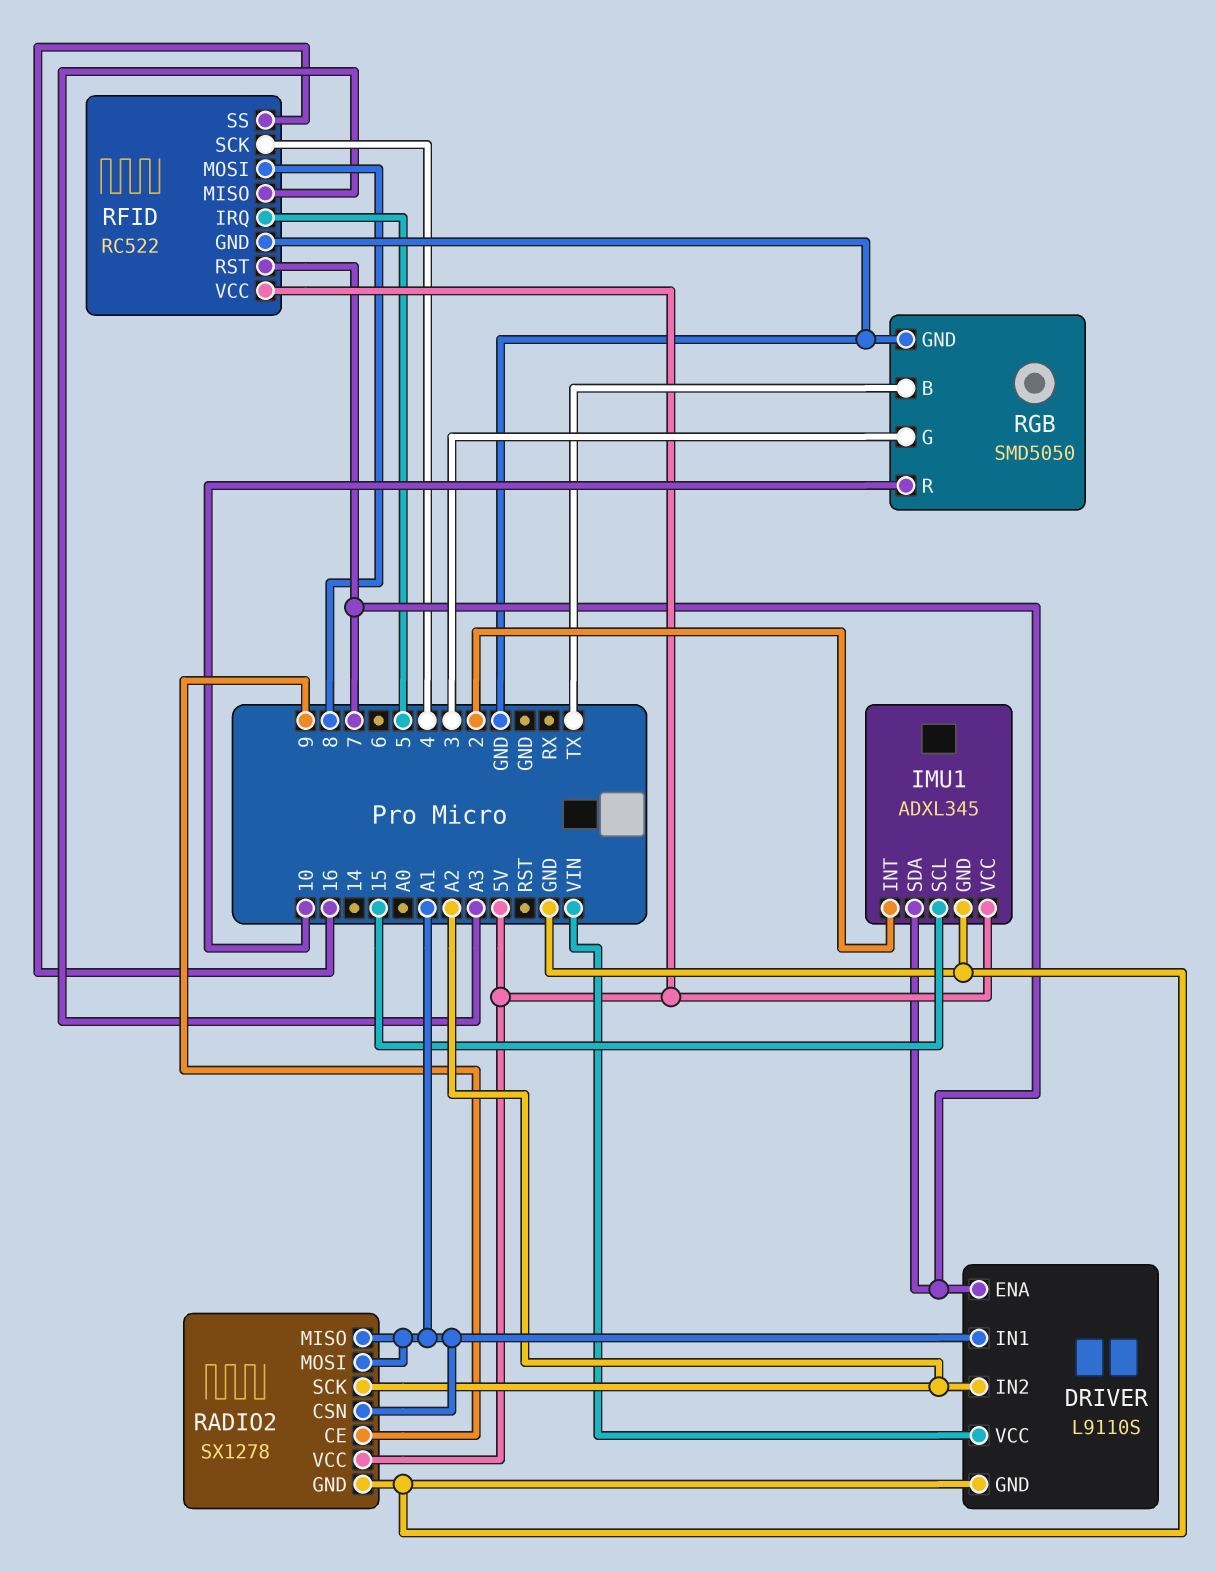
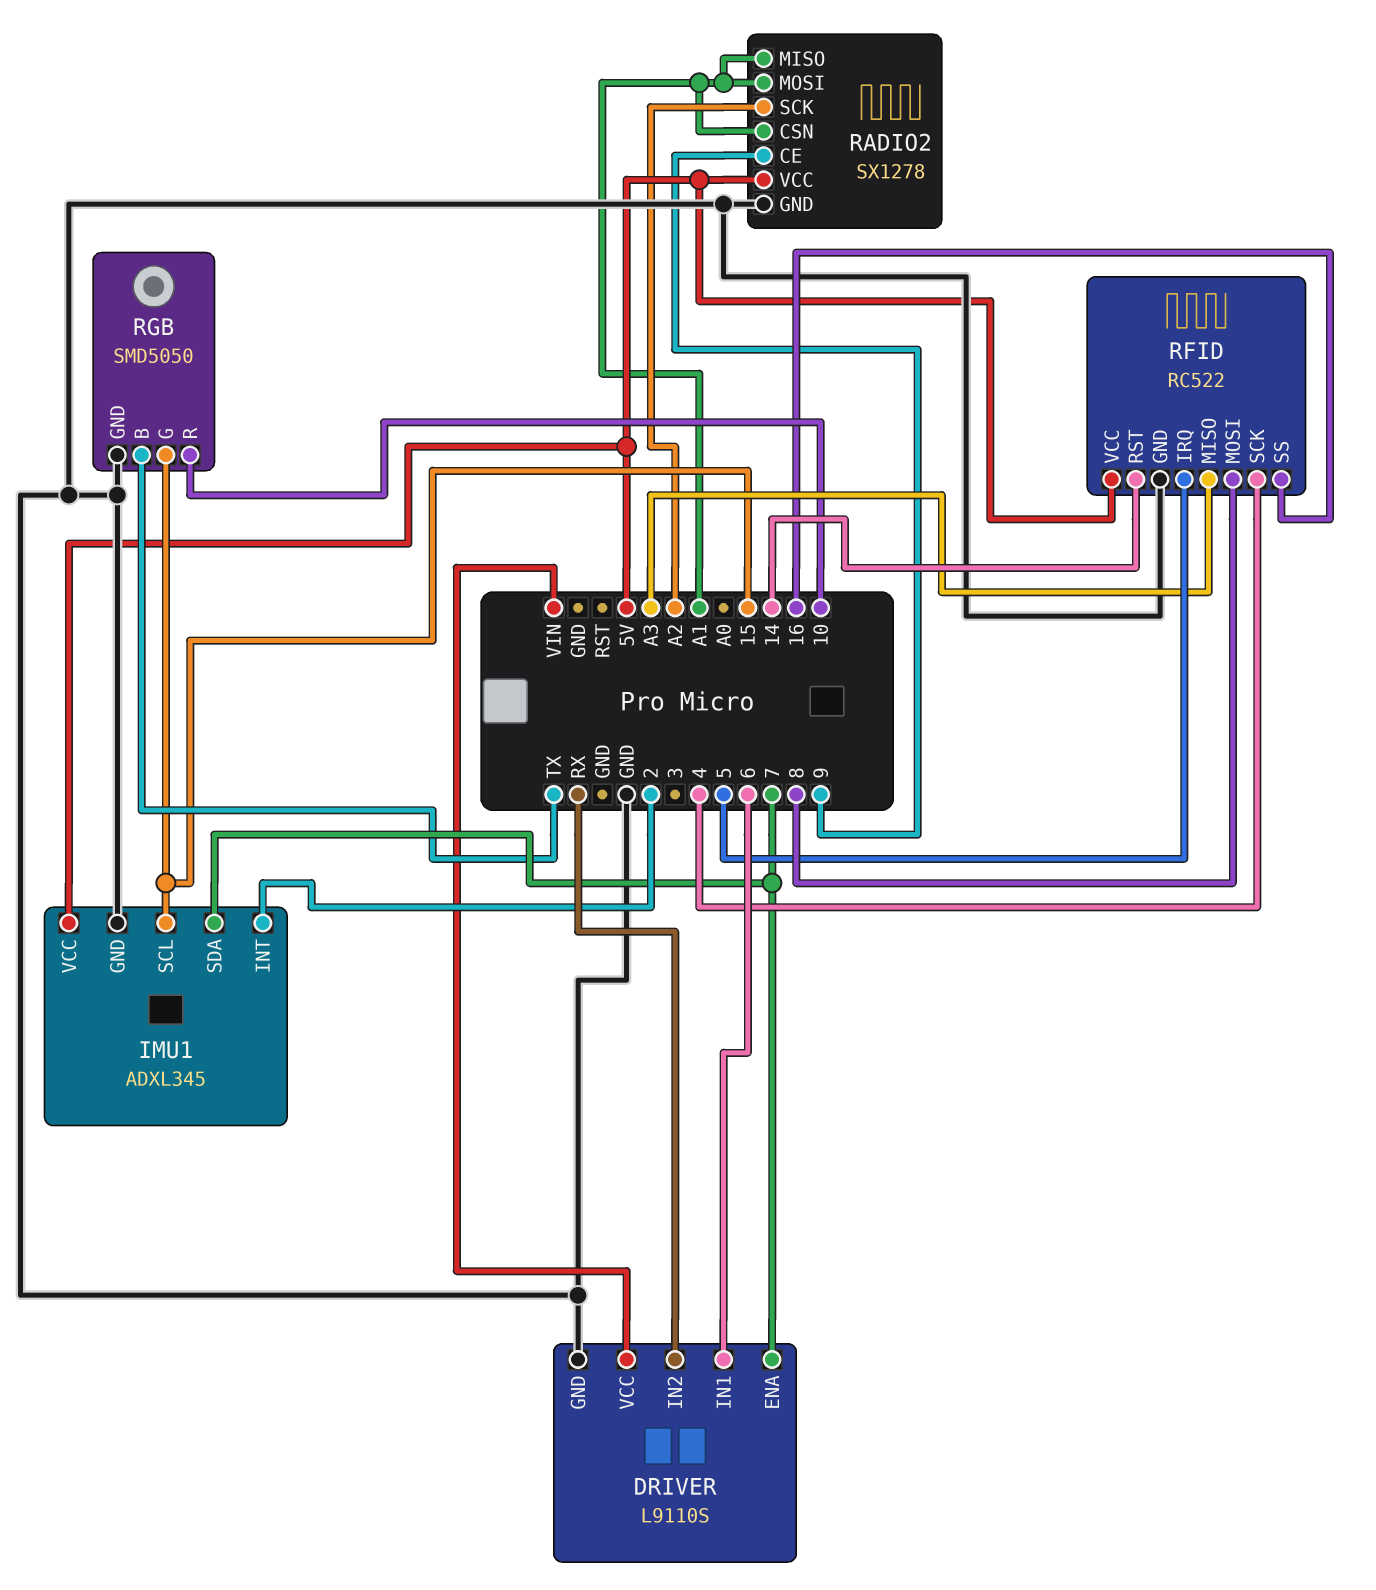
DRIVER pin IN1: A1 -> 6
DRIVER pin IN2: A2 -> RX
RFID pin RST: 7 -> 14
RGB pin G: 3 -> 15

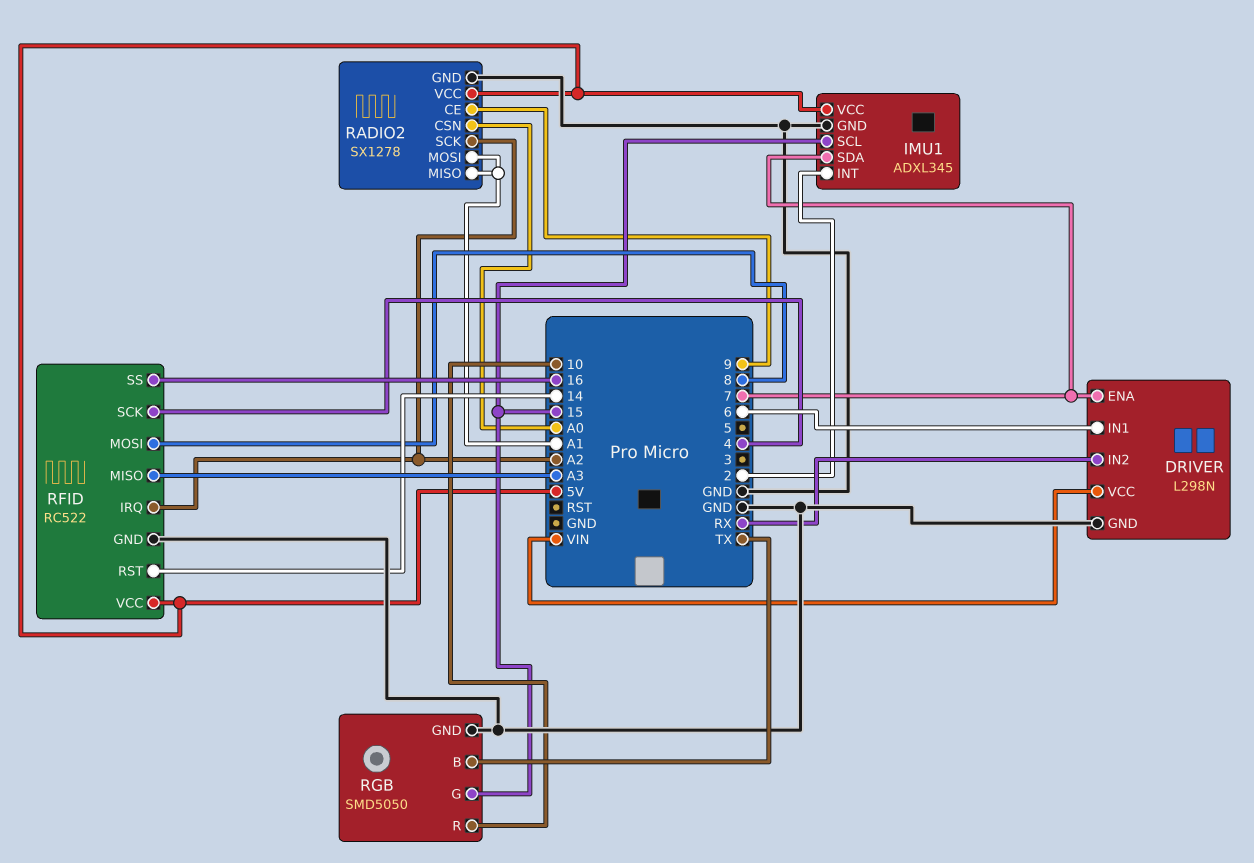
DRIVER: L9110S -> L298N
RADIO2 pin CSN: A1 -> A0
RFID pin IRQ: 5 -> A2

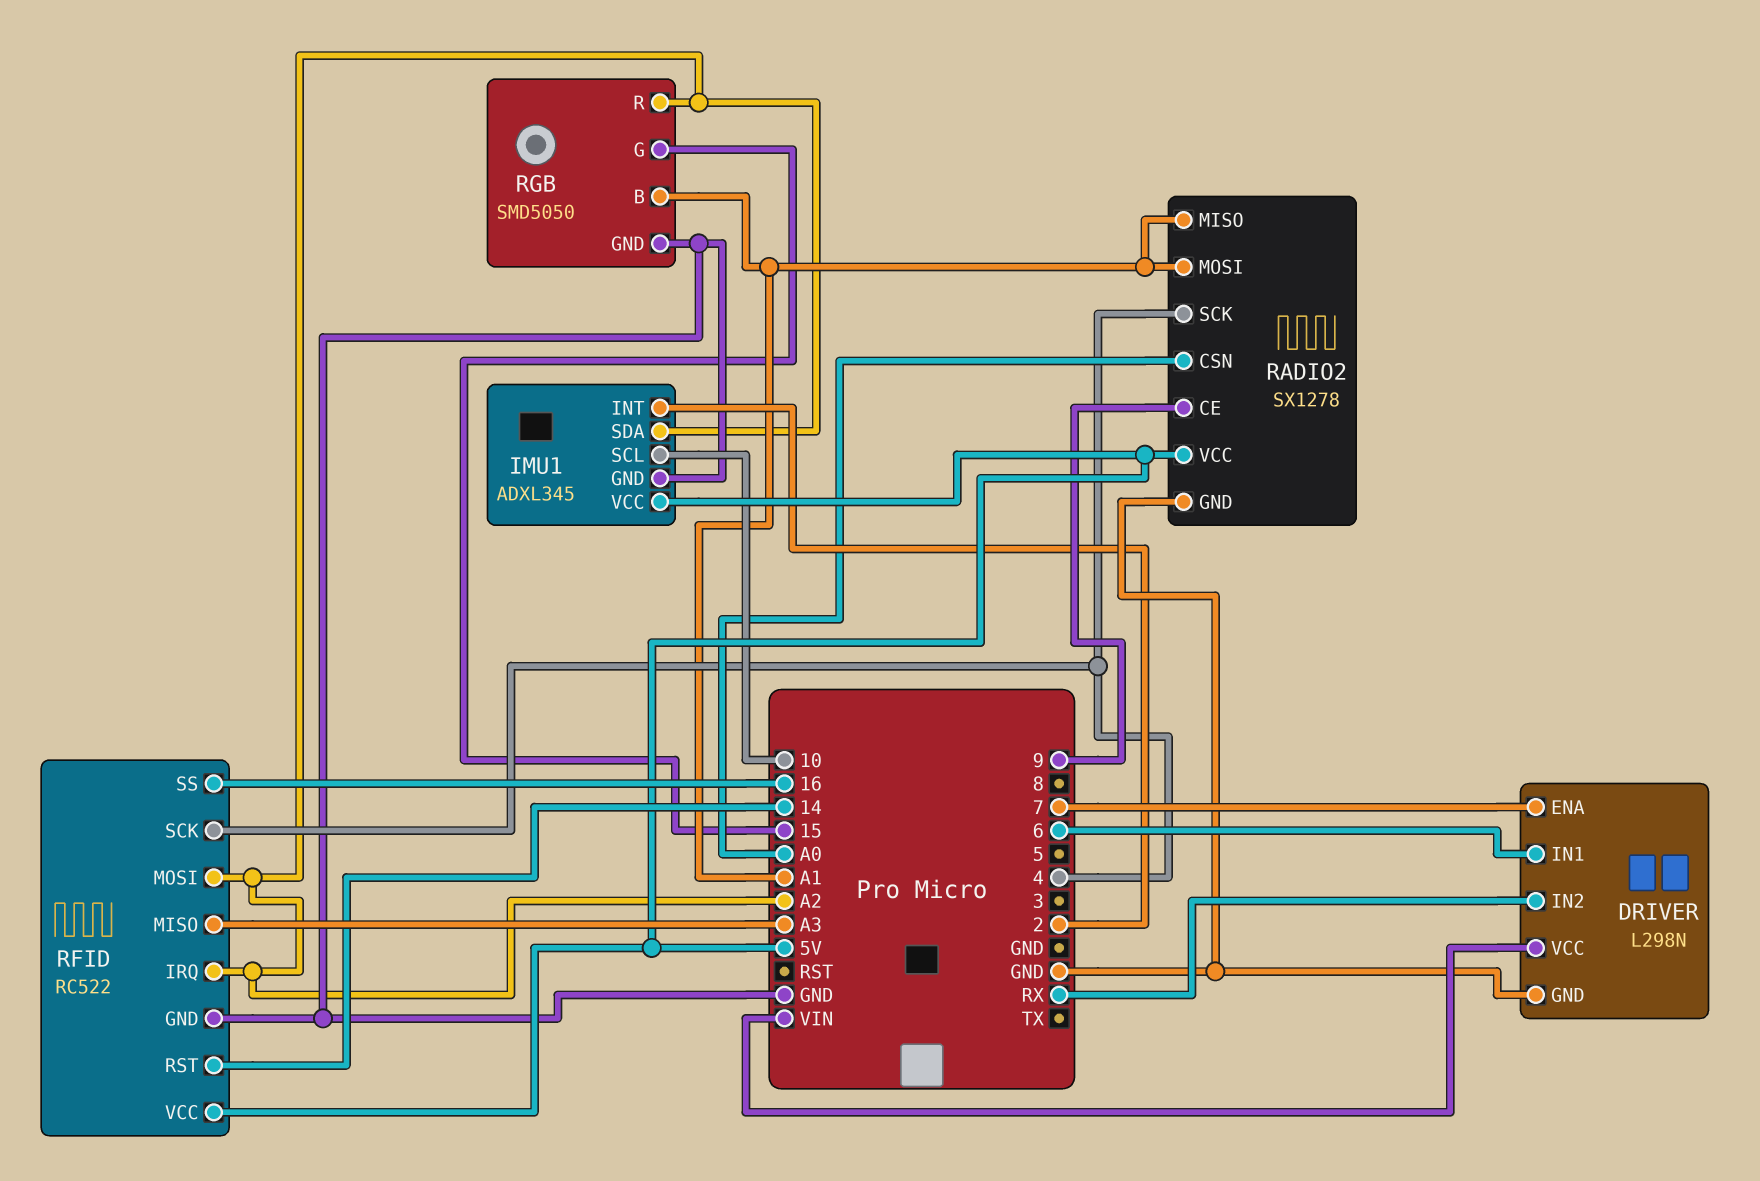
IMU1 pin SCL: 15 -> 10
IMU1 pin SDA: 7 -> A2
RADIO2 pin SCK: A2 -> 4
RFID pin MOSI: 8 -> A2
RGB pin B: TX -> A1
RGB pin R: 10 -> A2

